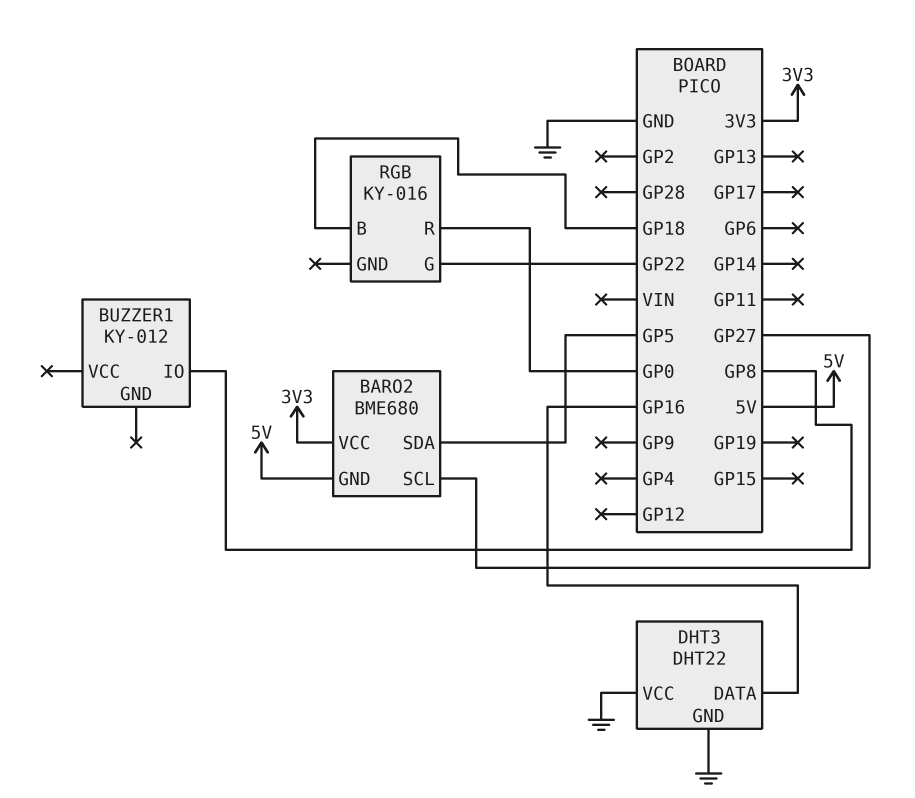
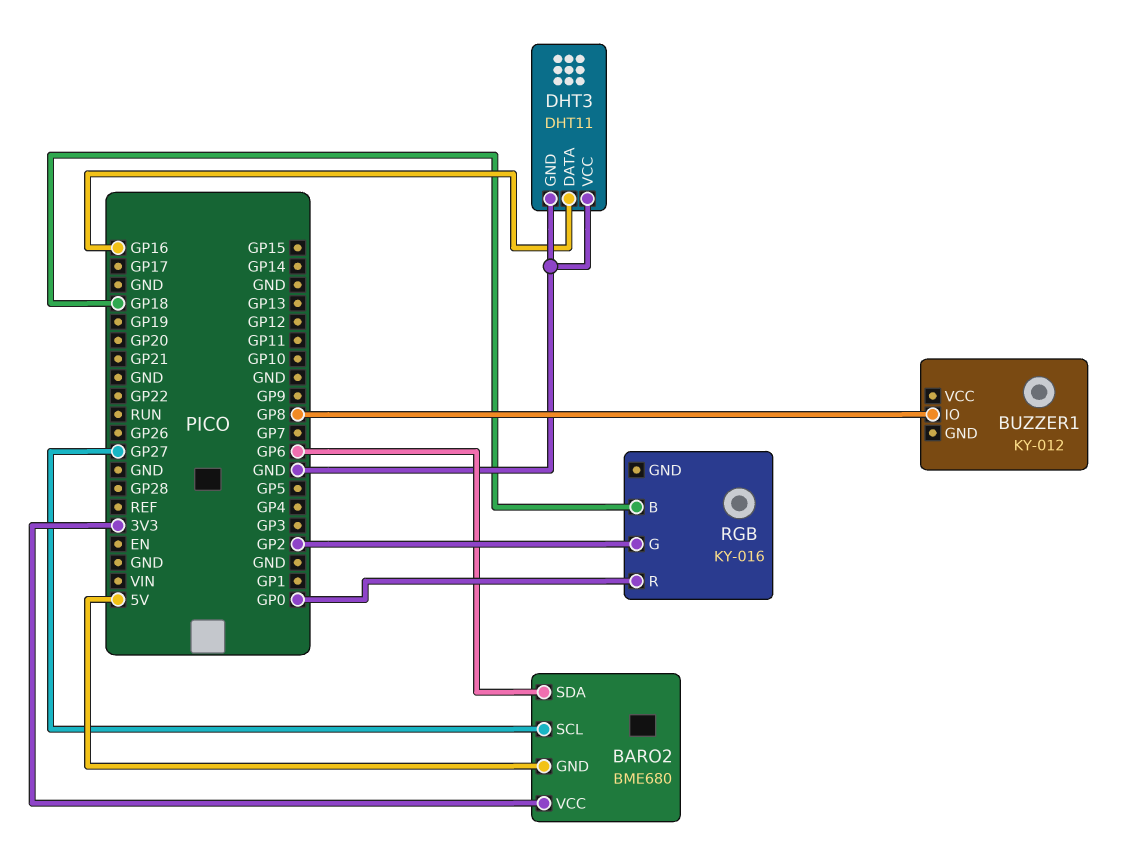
BARO2 pin SDA: GP5 -> GP6
DHT3: DHT22 -> DHT11
RGB pin G: GP22 -> GP2

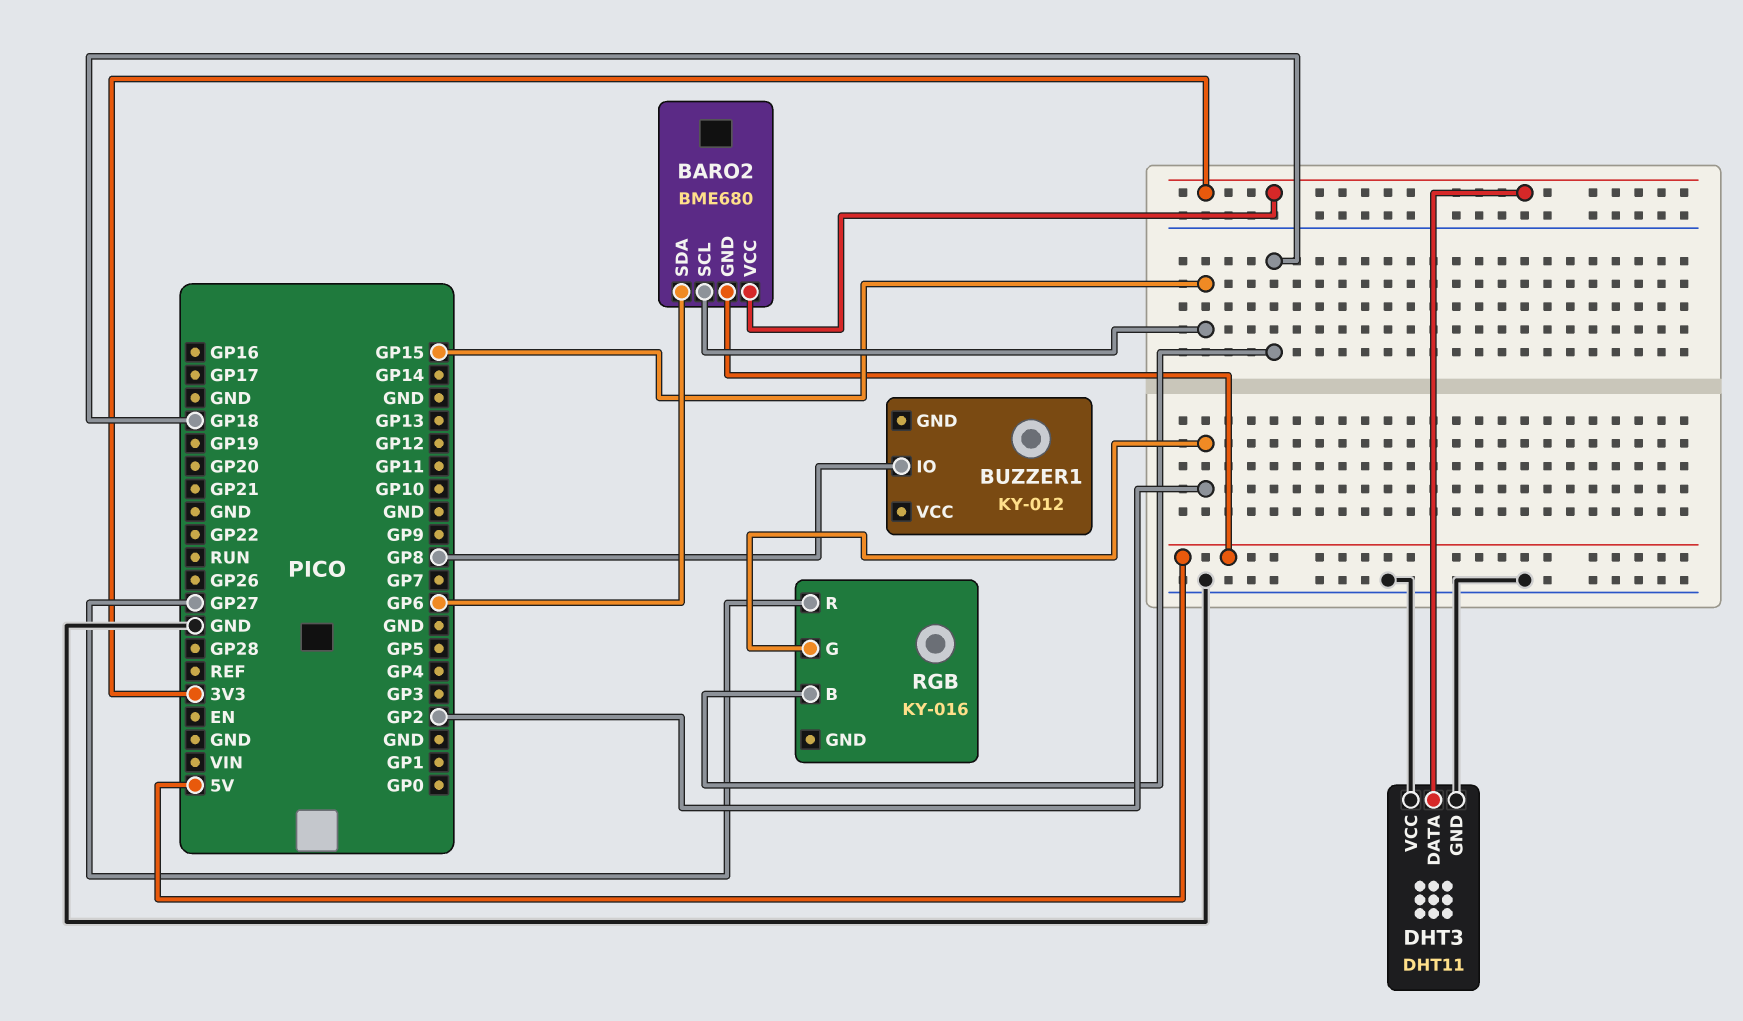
BARO2 pin SCL: GP27 -> GP15
DHT3 pin DATA: GP16 -> 3V3
RGB pin R: GP0 -> GP27

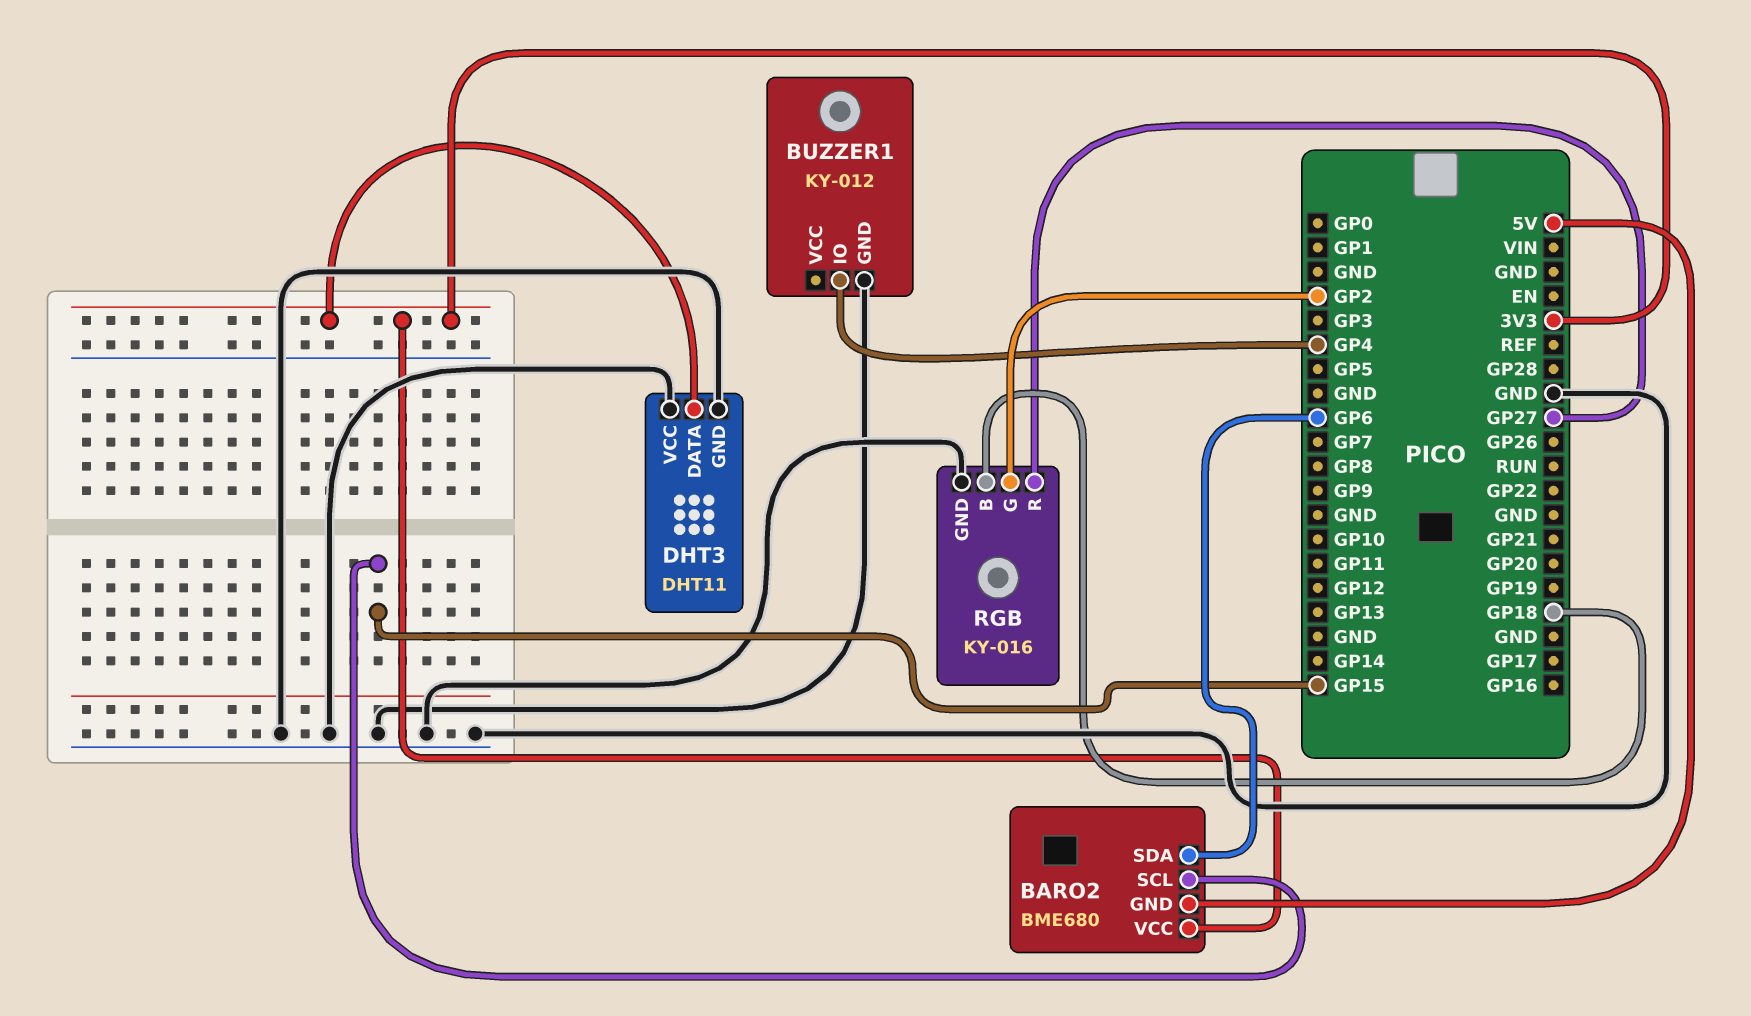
BUZZER1 pin GND: none -> GND
BUZZER1 pin IO: GP8 -> GP4
RGB pin GND: none -> GND

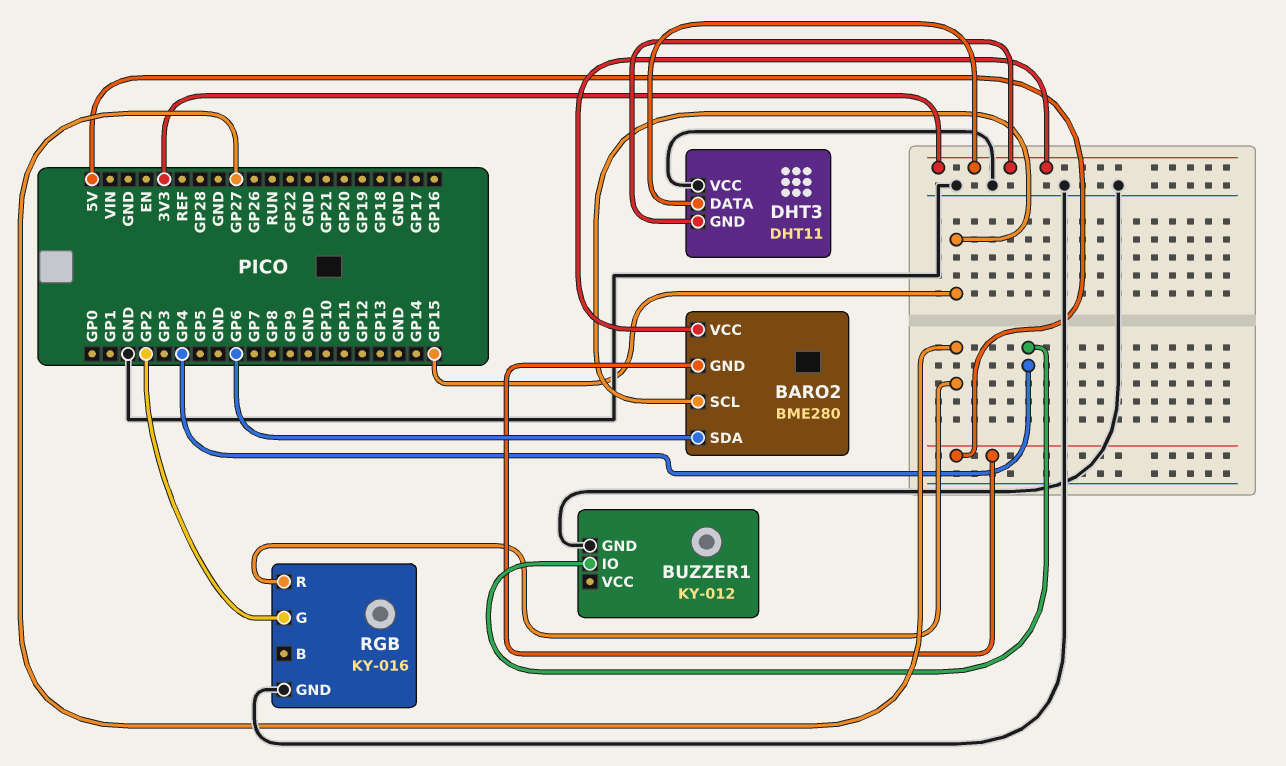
BARO2: BME680 -> BME280
DHT3 pin GND: GND -> 3V3
RGB pin B: GP18 -> none

